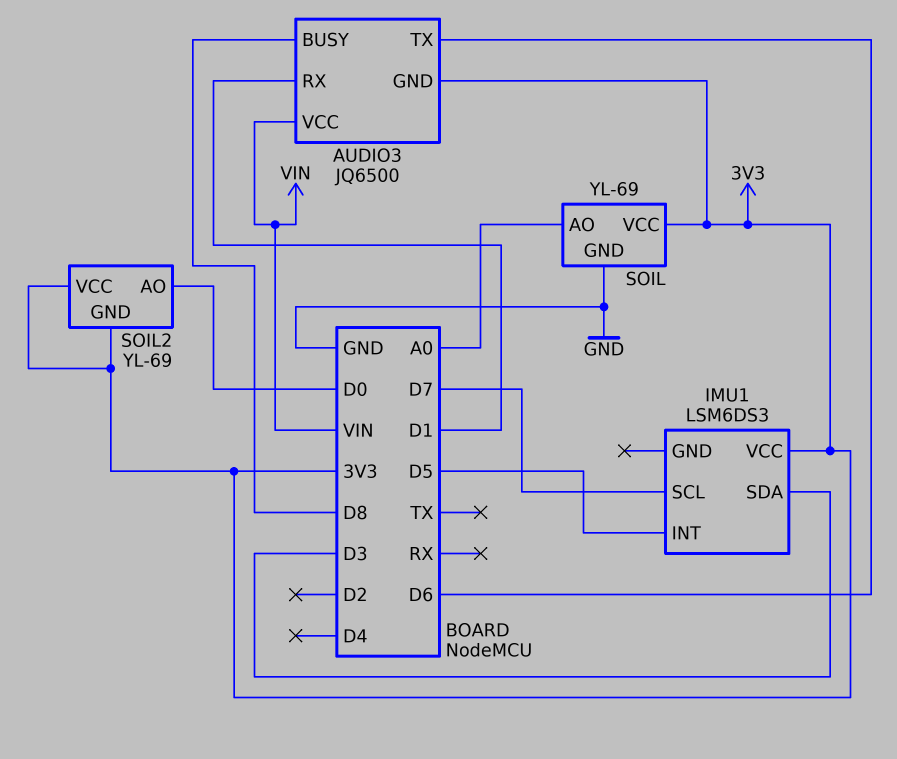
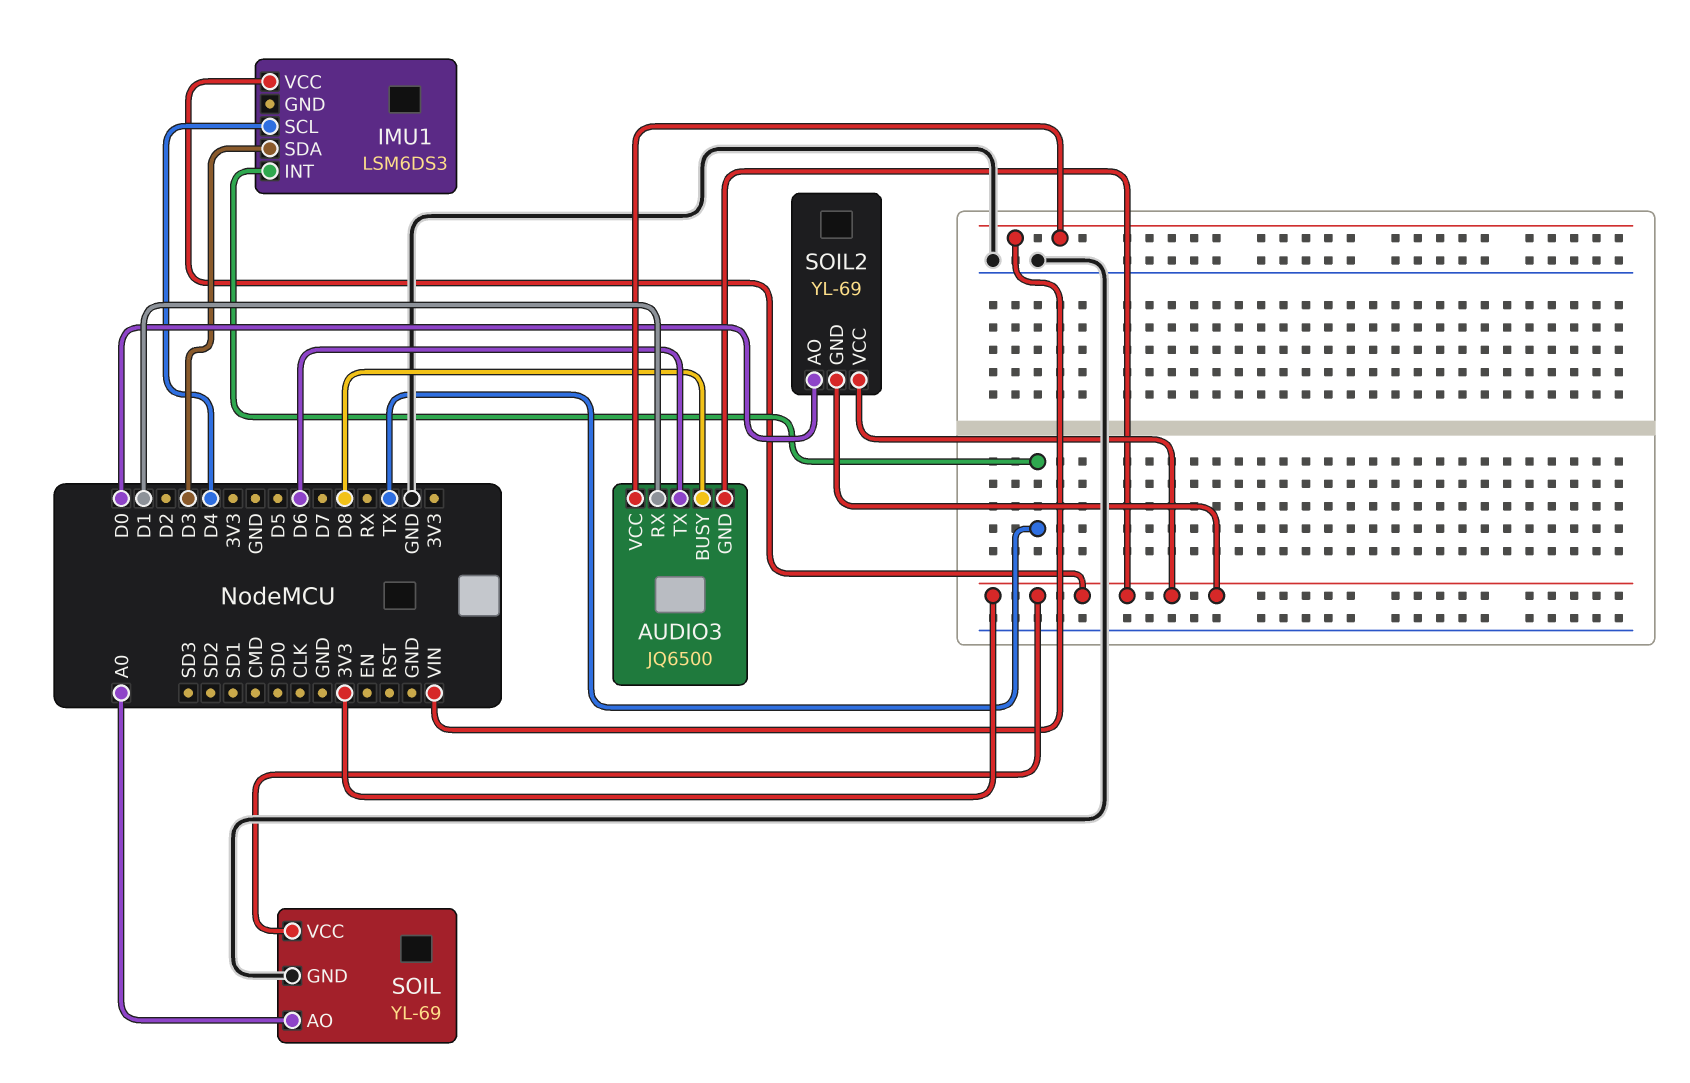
IMU1 pin INT: D5 -> TX
IMU1 pin SCL: D7 -> D4

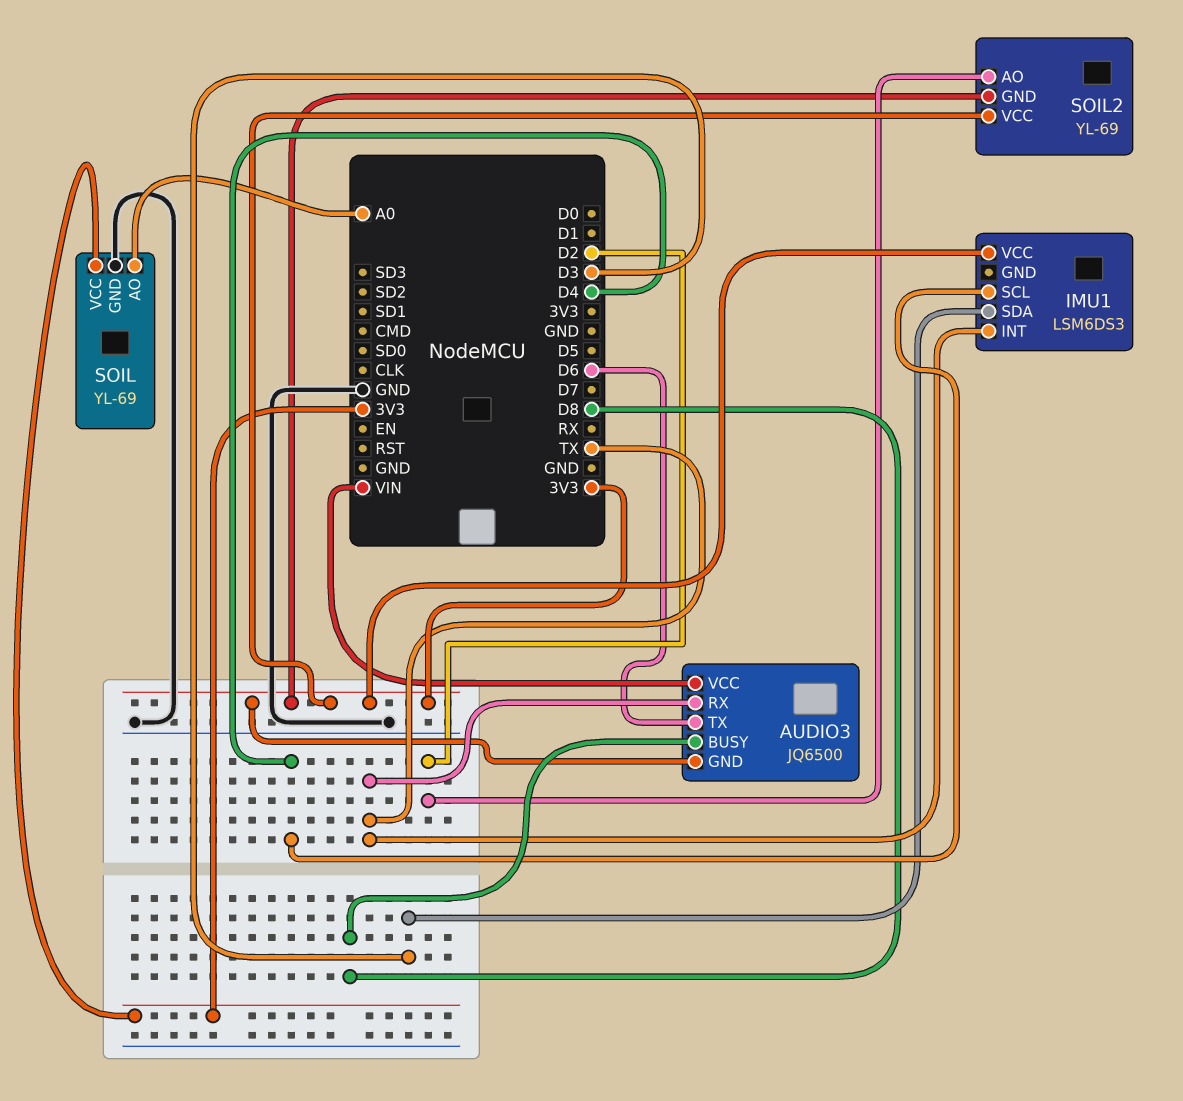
AUDIO3 pin RX: D1 -> TX
SOIL2 pin AO: D0 -> D2

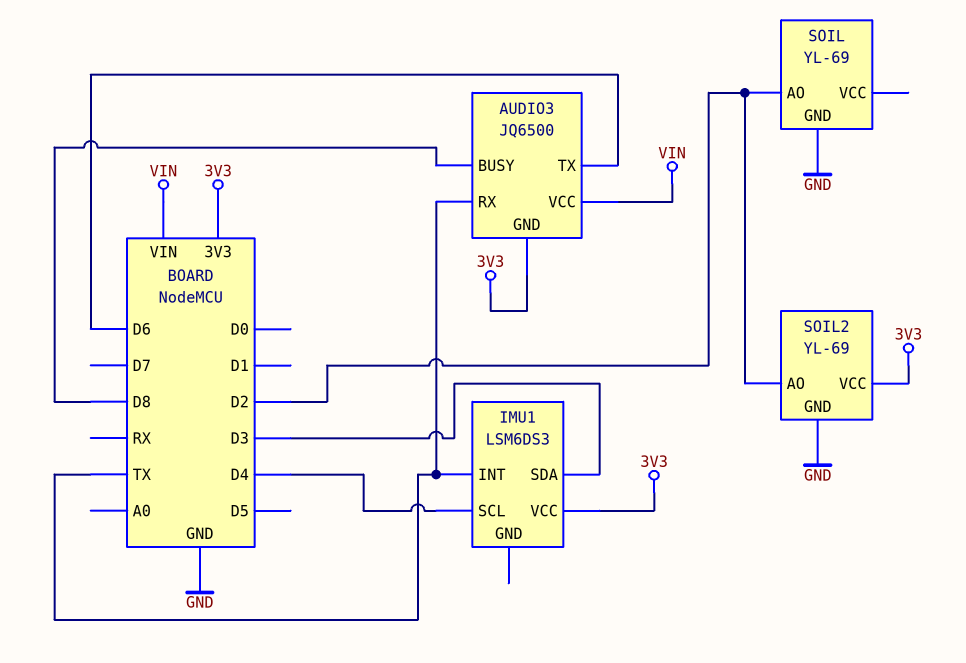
SOIL pin AO: A0 -> D2
SOIL pin VCC: 3V3 -> none
SOIL2 pin GND: 3V3 -> GND

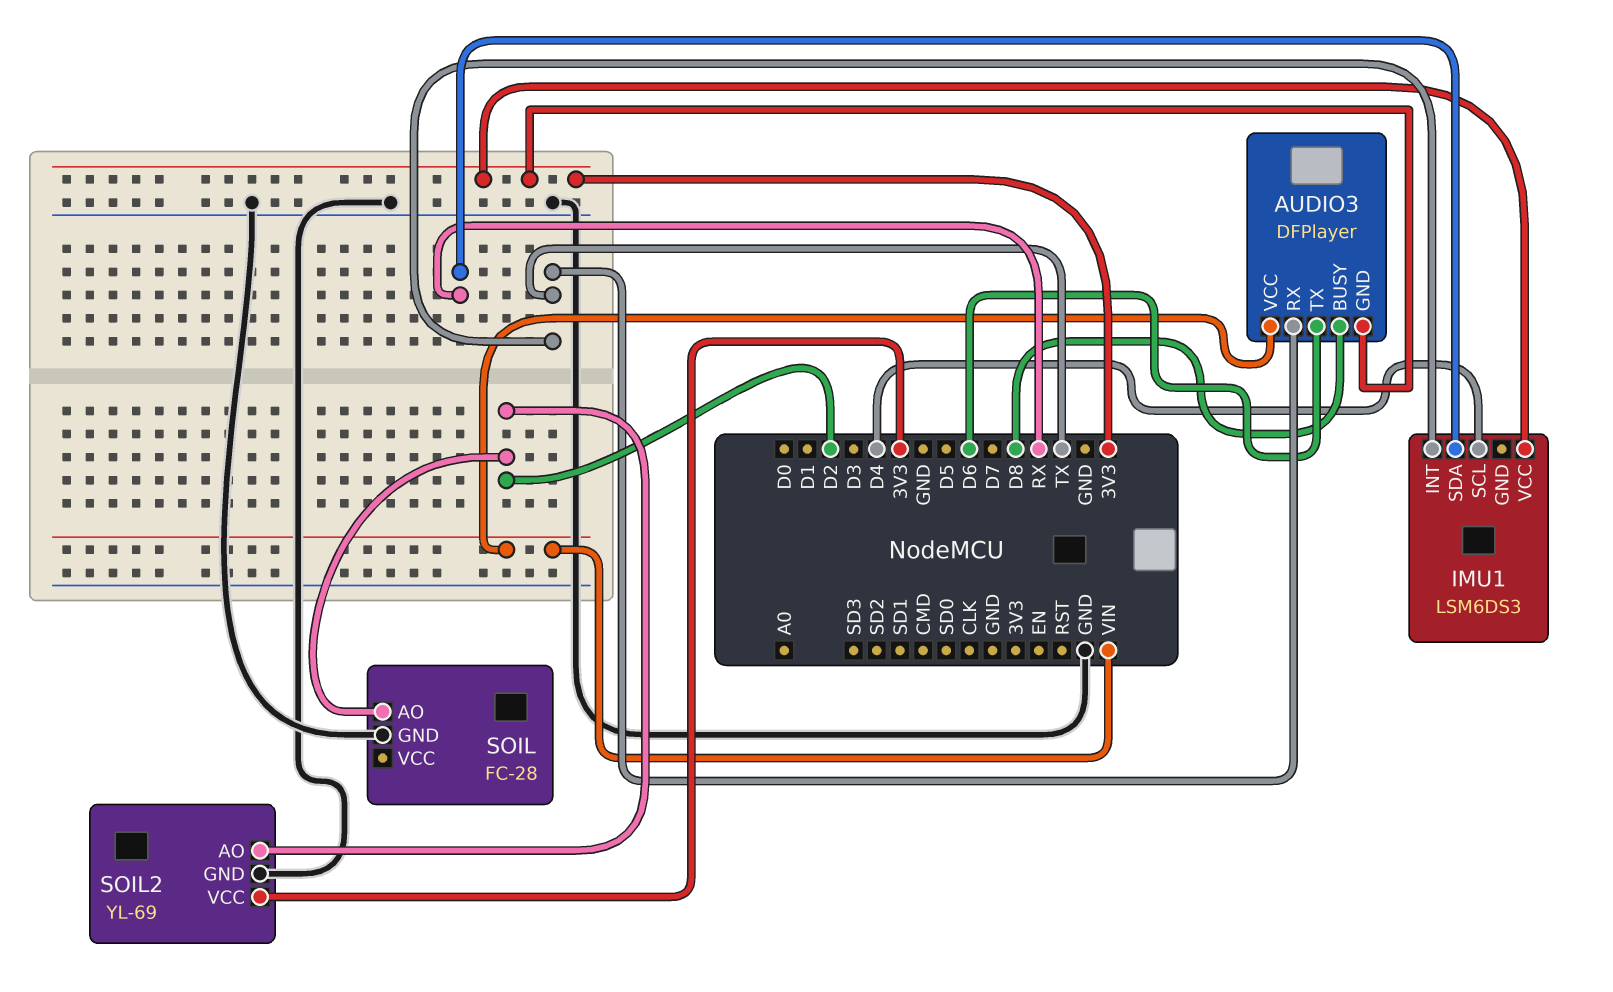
AUDIO3: JQ6500 -> DFPlayer
IMU1 pin SDA: D3 -> RX
SOIL: YL-69 -> FC-28

